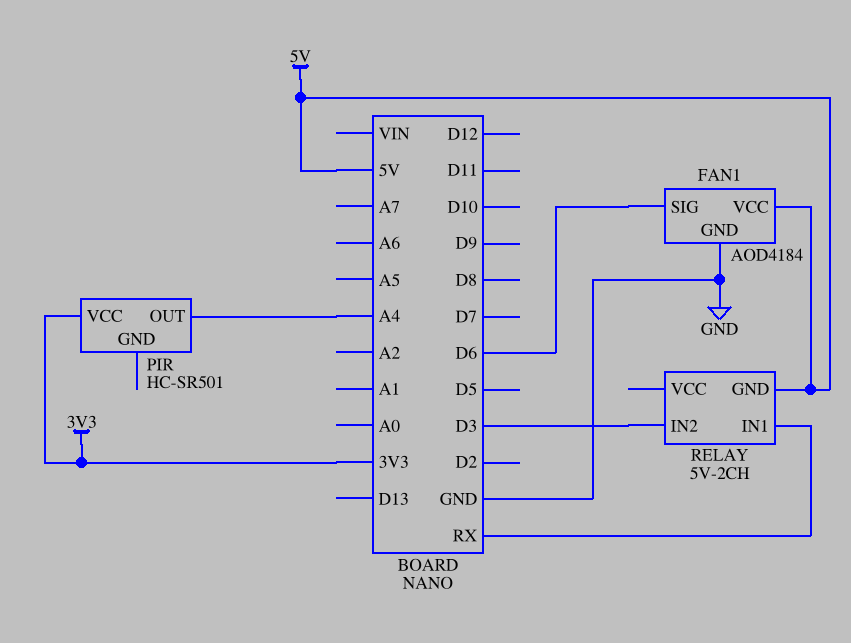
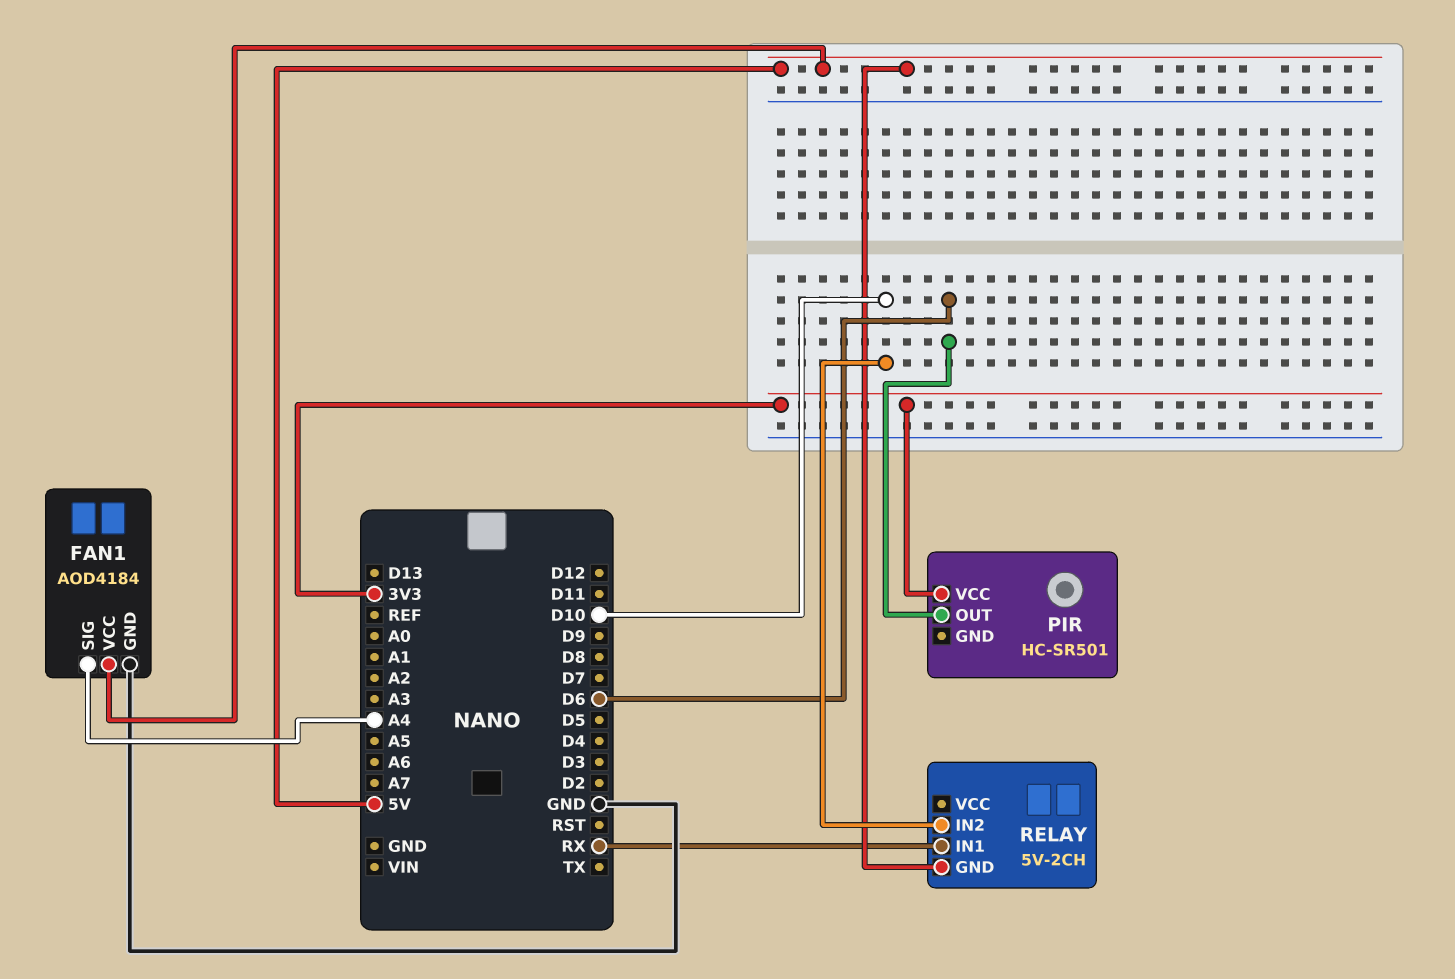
FAN1 pin SIG: D6 -> A4
PIR pin OUT: A4 -> D6
RELAY pin IN2: D3 -> D10

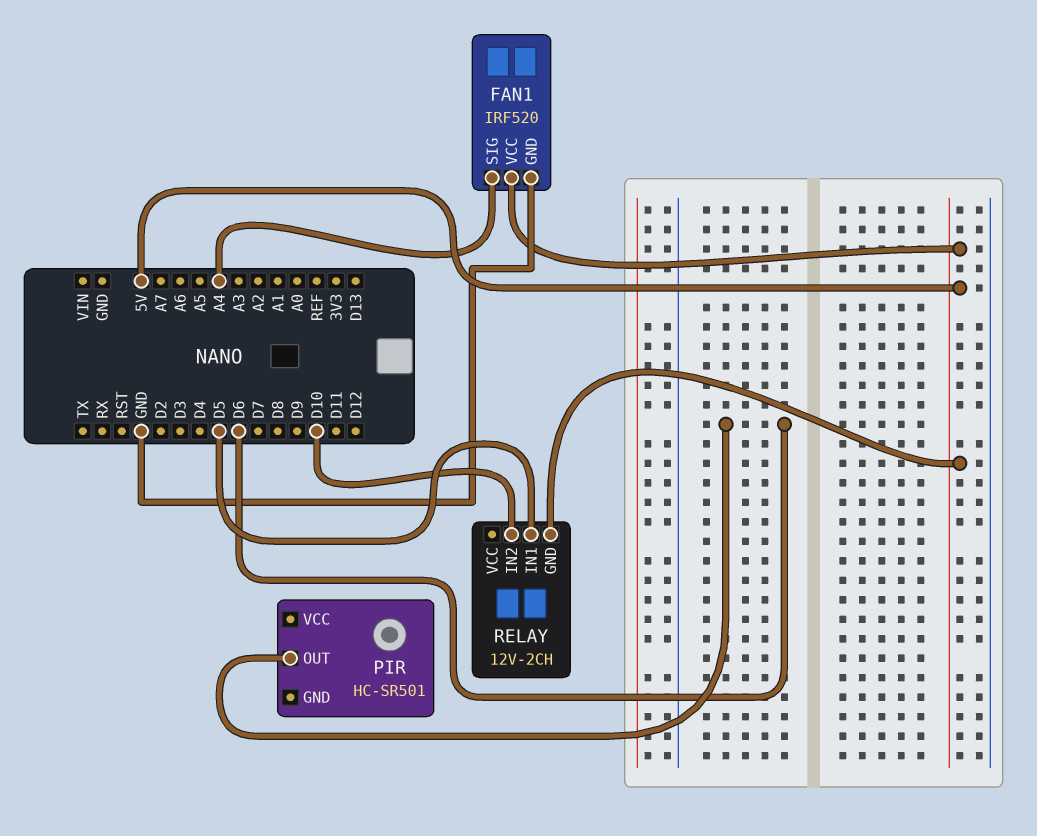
FAN1: AOD4184 -> IRF520
PIR pin VCC: 3V3 -> none
RELAY: 5V-2CH -> 12V-2CH
RELAY pin IN1: RX -> D5

